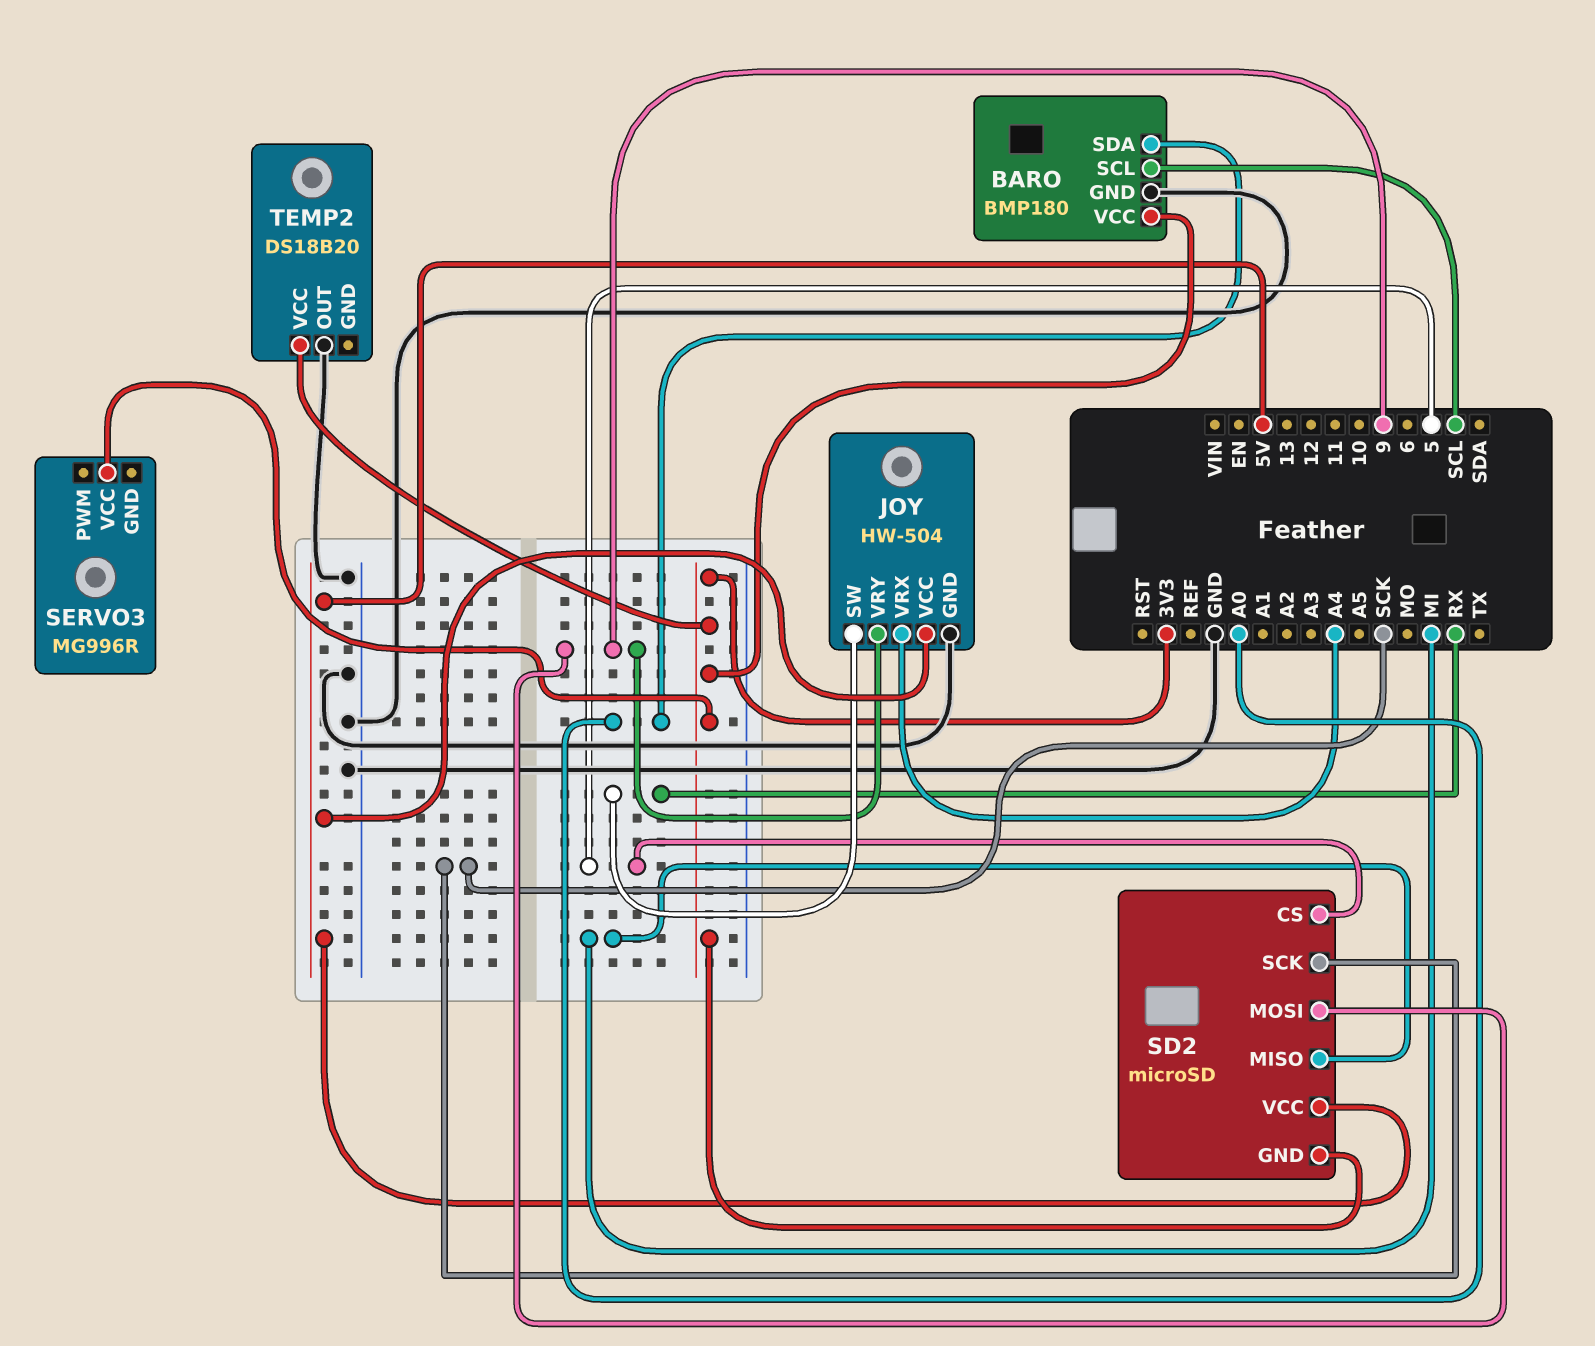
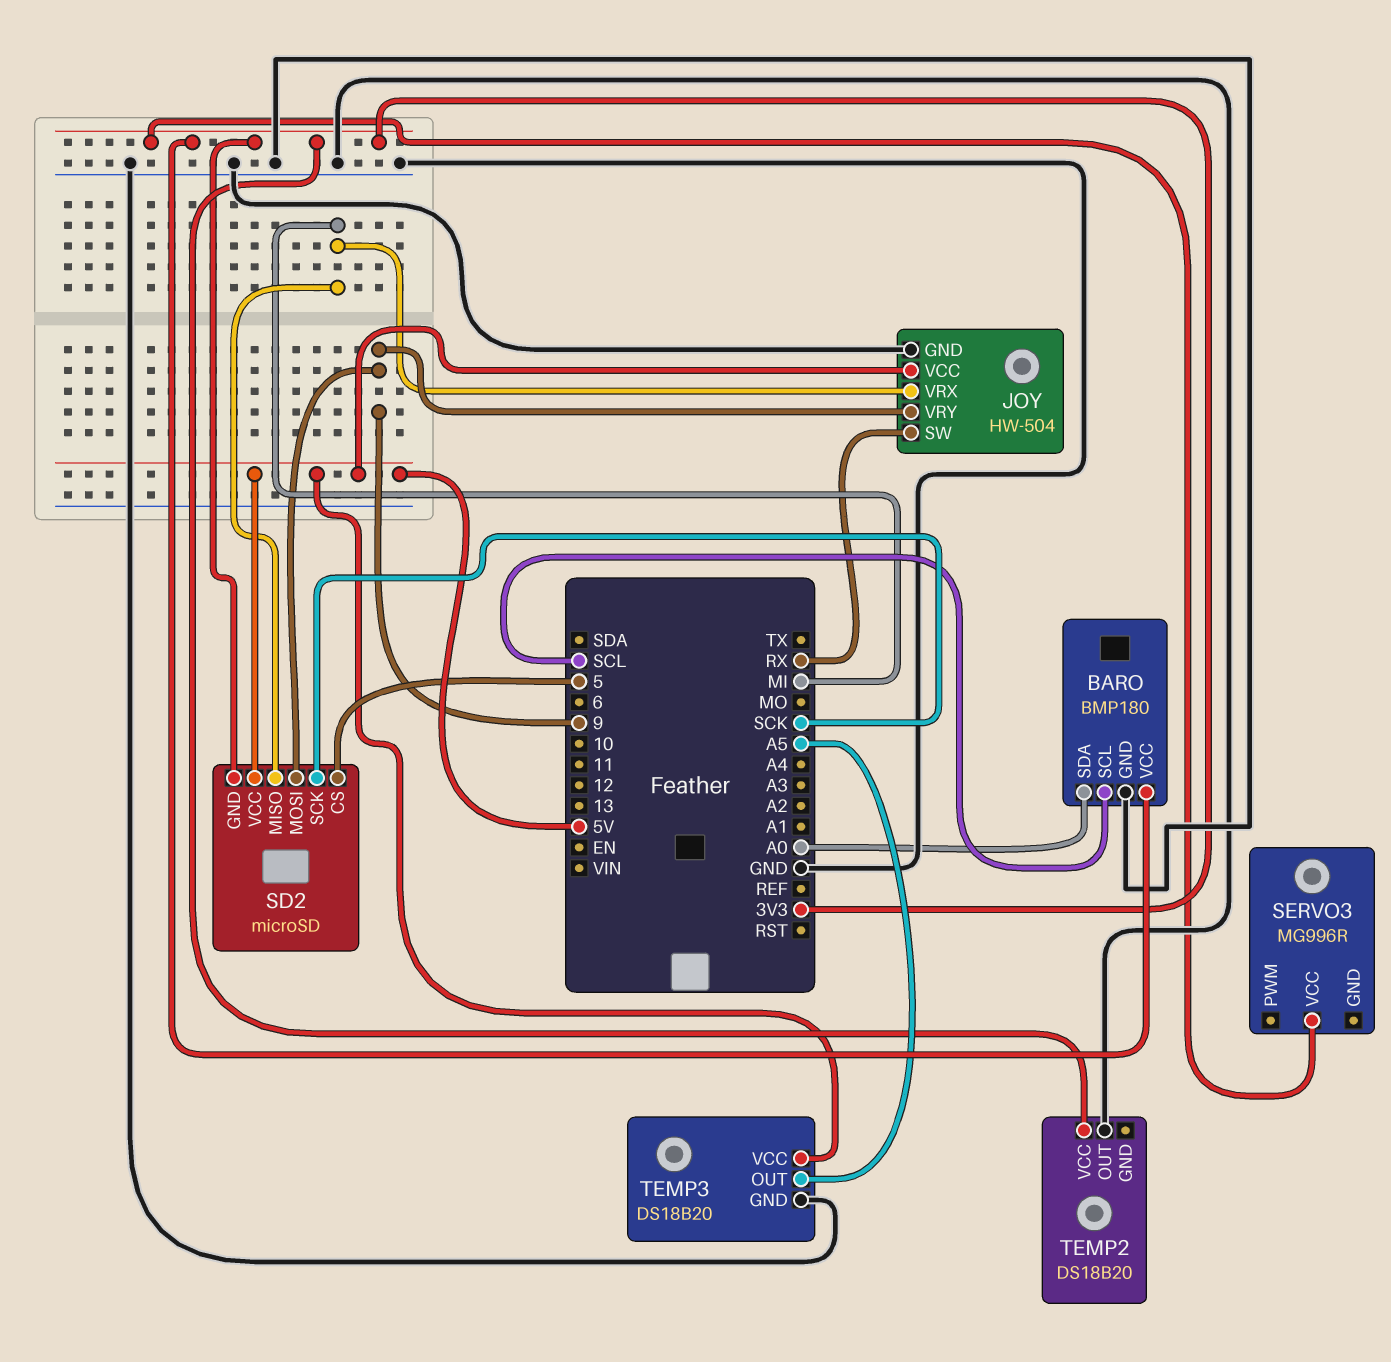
JOY pin VRX: A4 -> MI
TEMP3: none -> DS18B20
TEMP3 pin GND: none -> GND
TEMP3 pin OUT: none -> A5
TEMP3 pin VCC: none -> 5V

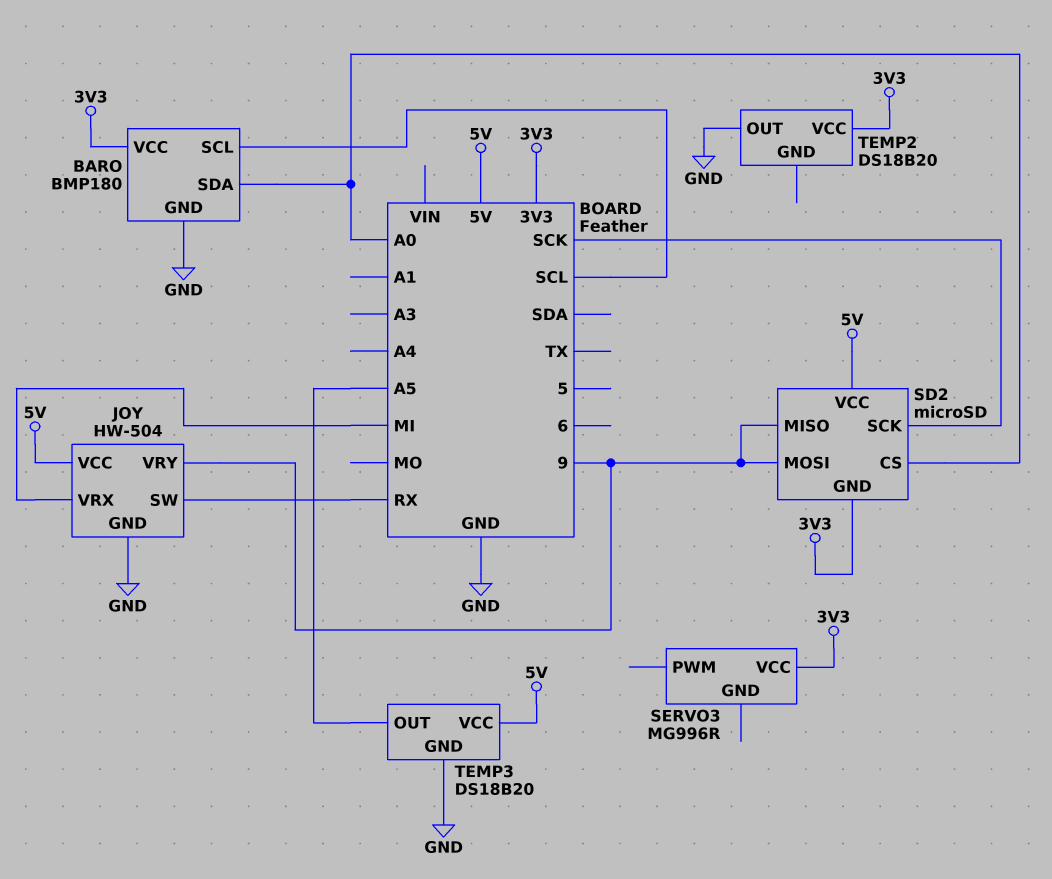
SD2 pin CS: 5 -> A0
SD2 pin MISO: MI -> 9

